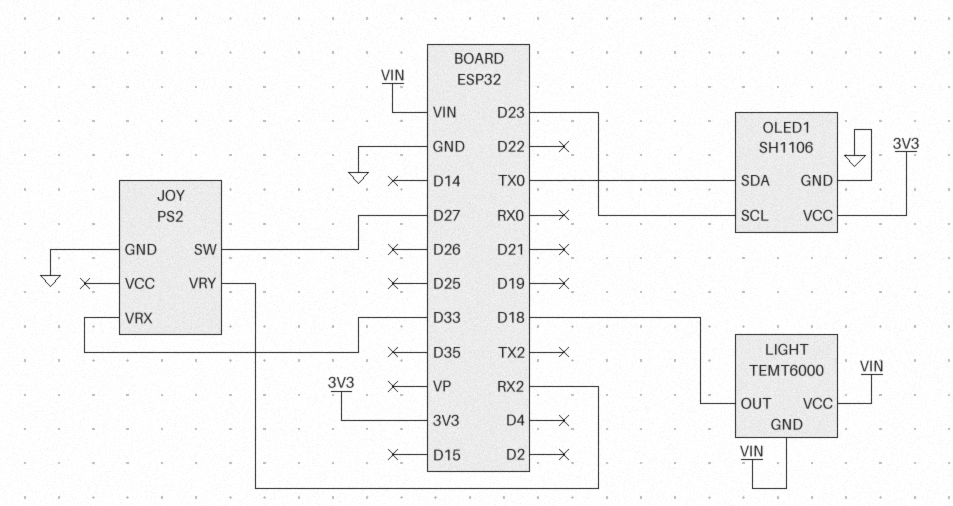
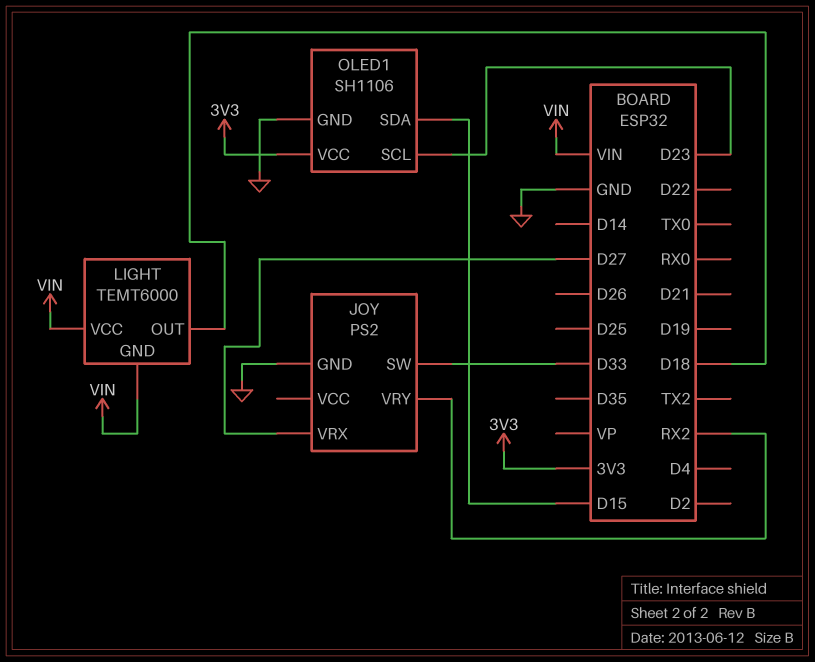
JOY pin SW: D27 -> D33
JOY pin VRX: D33 -> D27
OLED1 pin SDA: TX0 -> D15

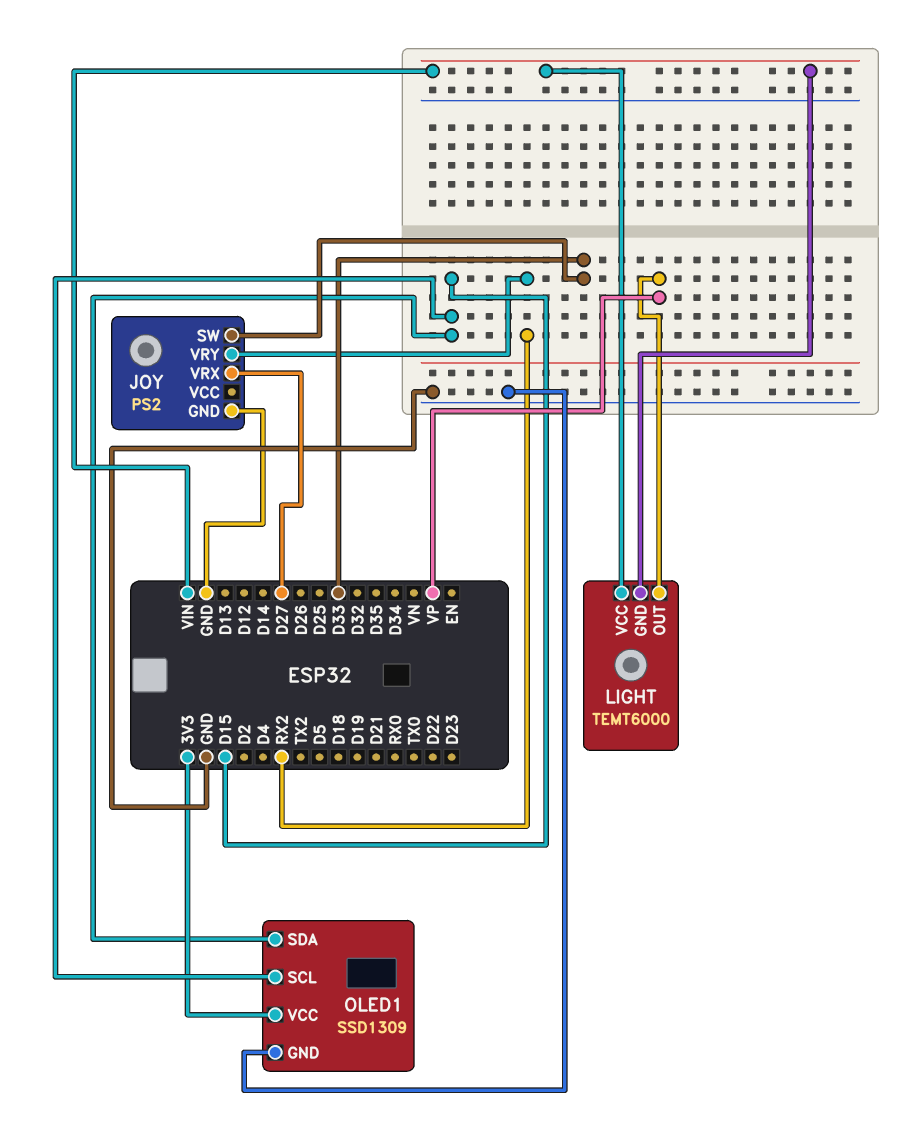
LIGHT pin OUT: D18 -> VP
OLED1: SH1106 -> SSD1309
OLED1 pin SCL: D23 -> D15

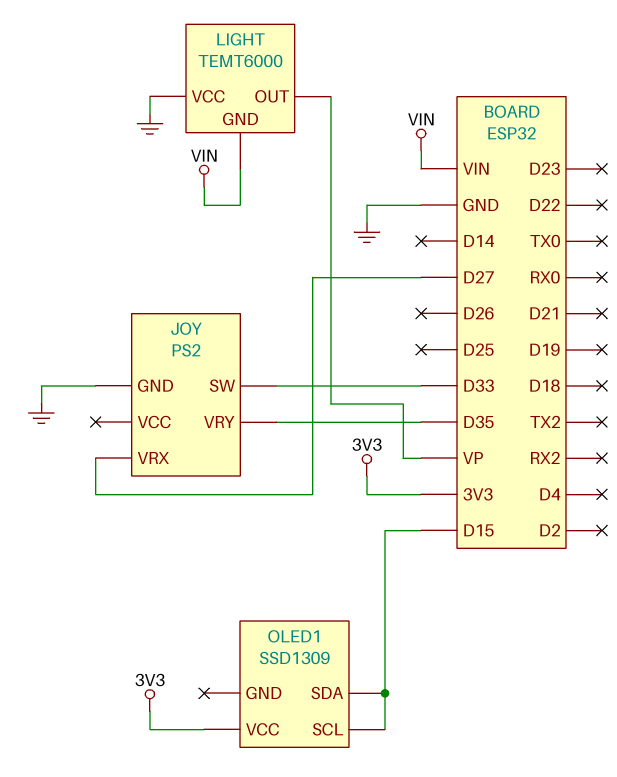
JOY pin VRY: RX2 -> D35
LIGHT pin VCC: VIN -> GND
OLED1 pin GND: GND -> none

